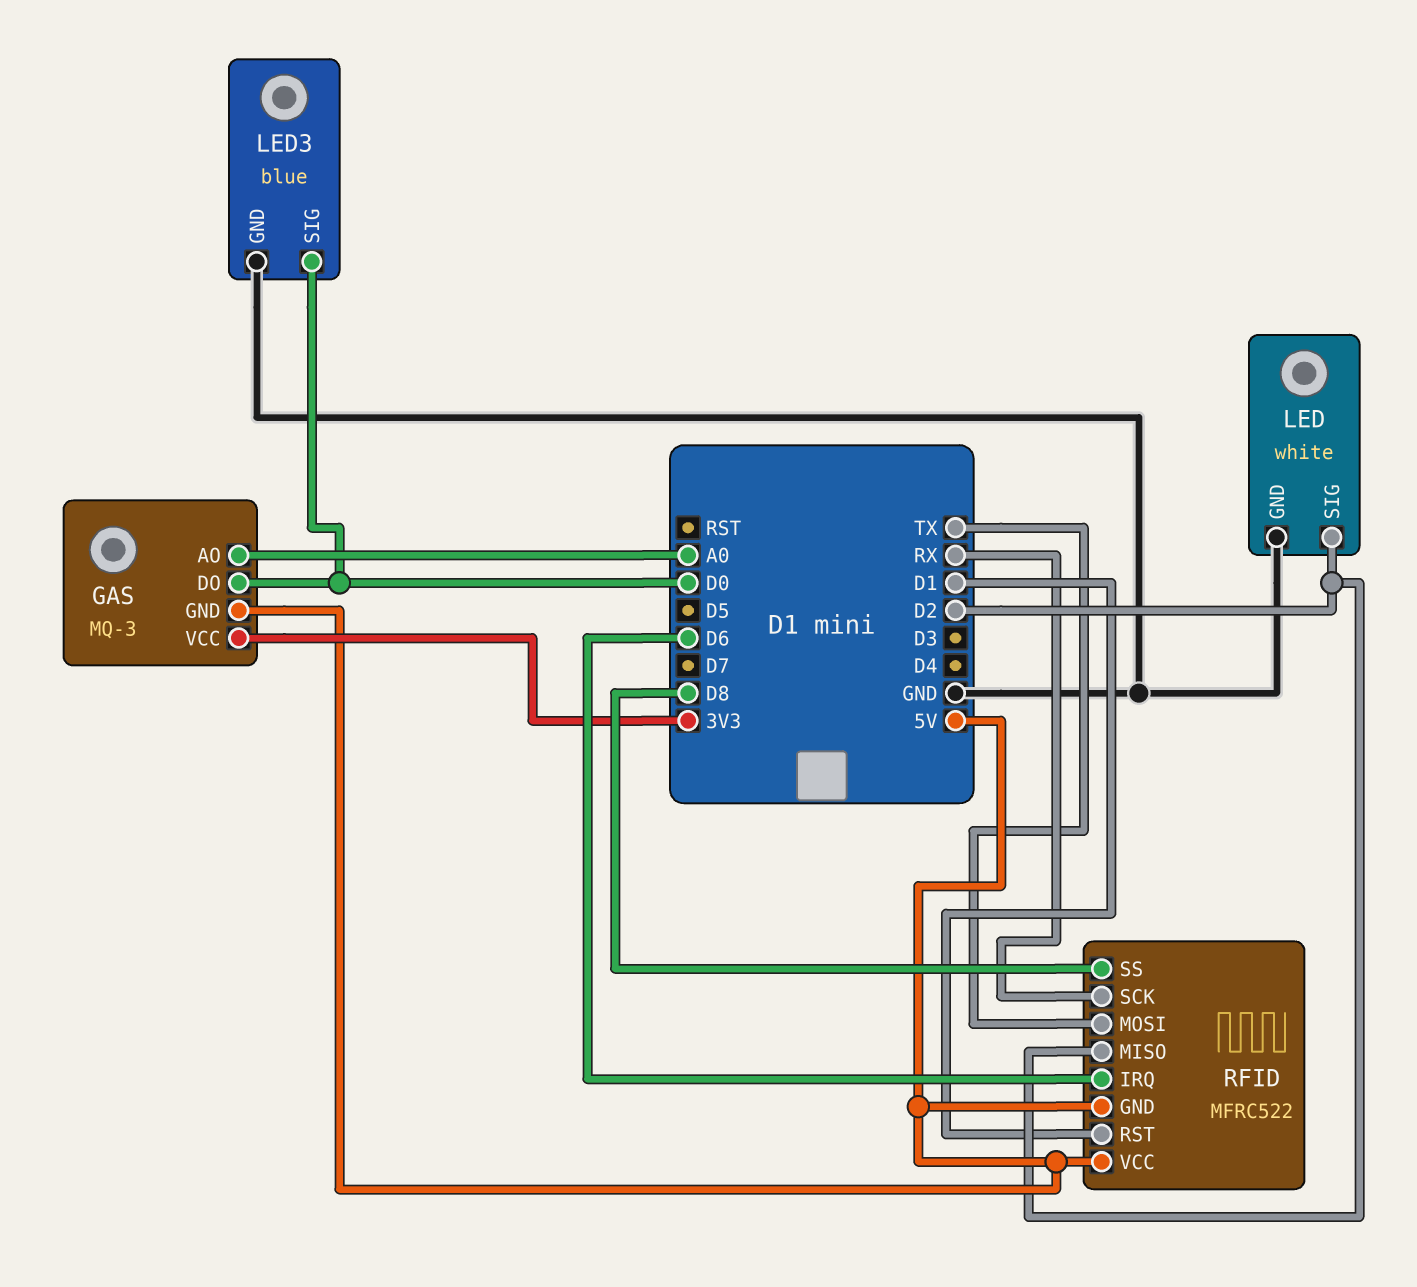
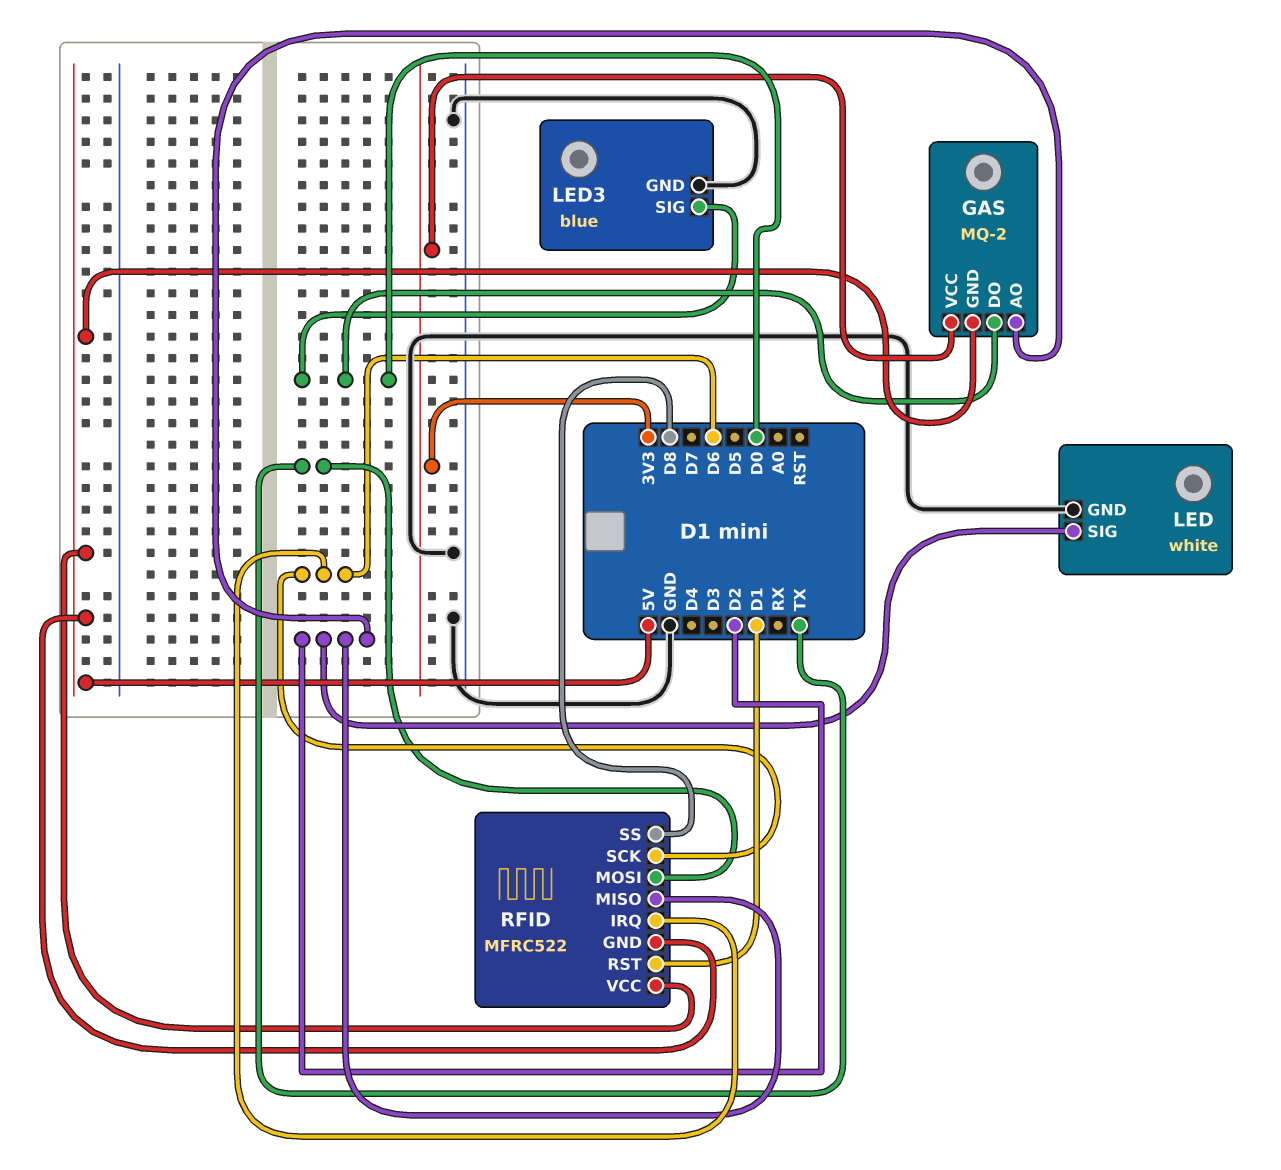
GAS: MQ-3 -> MQ-2
GAS pin AO: A0 -> D2
RFID pin SCK: RX -> D6

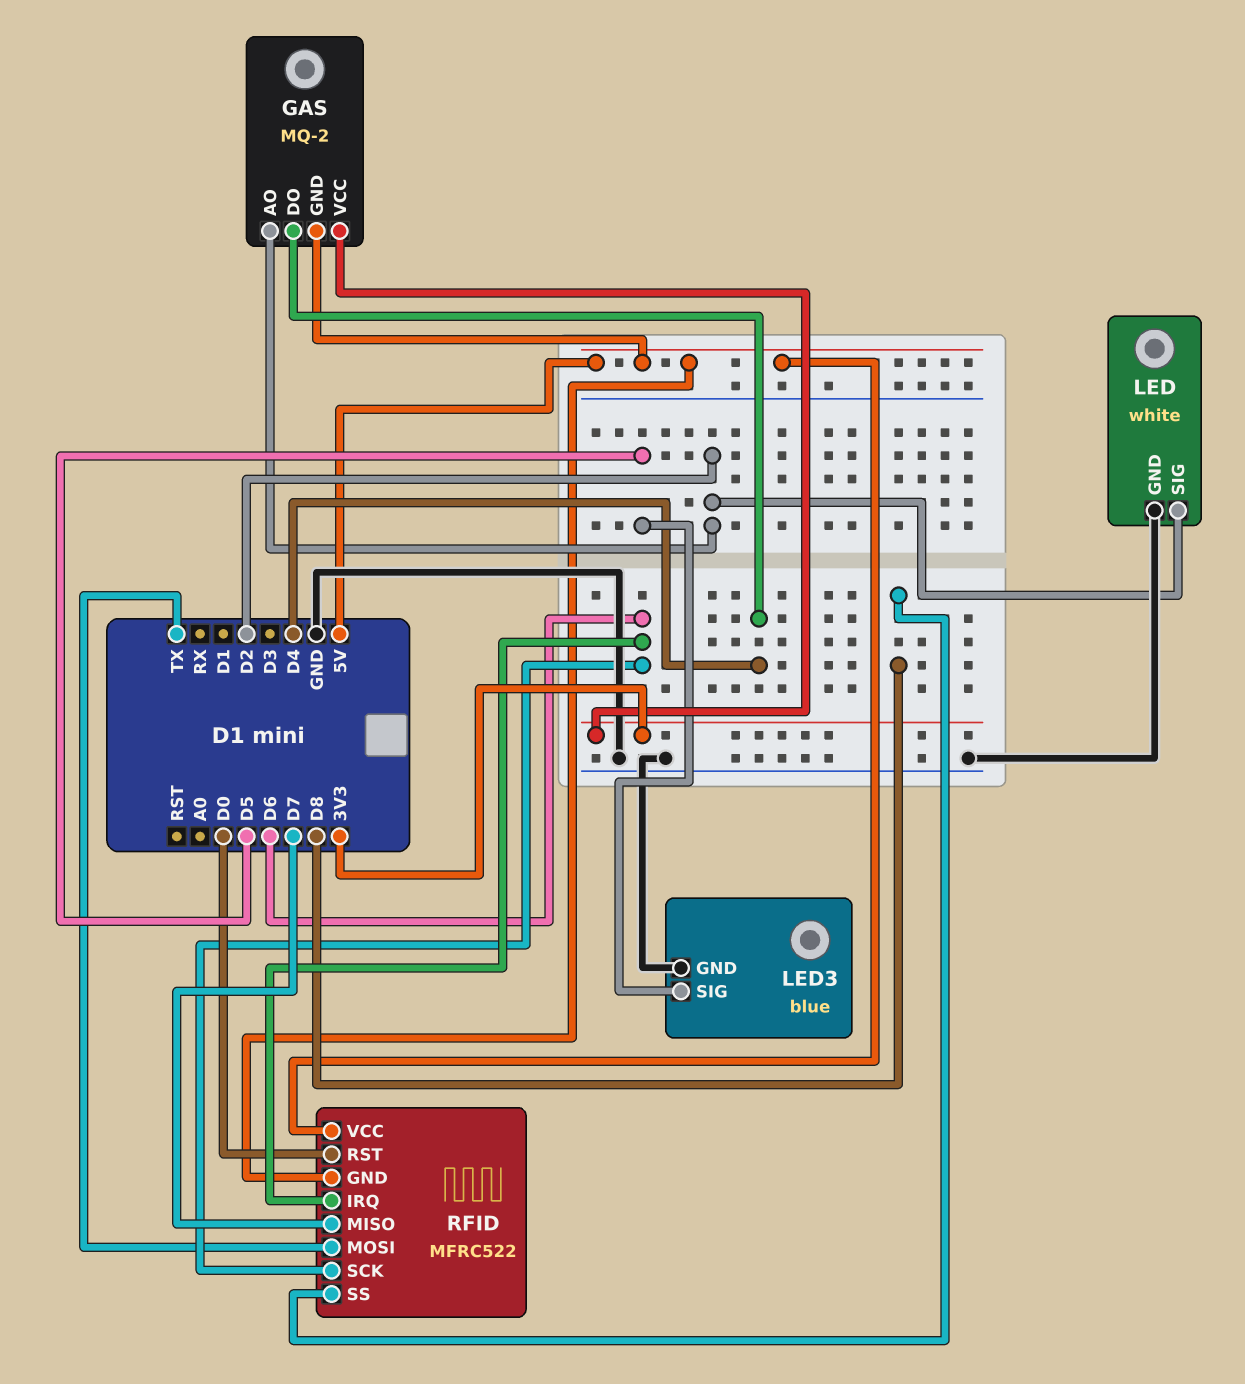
GAS pin DO: D0 -> D4
LED3 pin SIG: D0 -> D5
RFID pin MISO: D2 -> D7
RFID pin RST: D1 -> D0

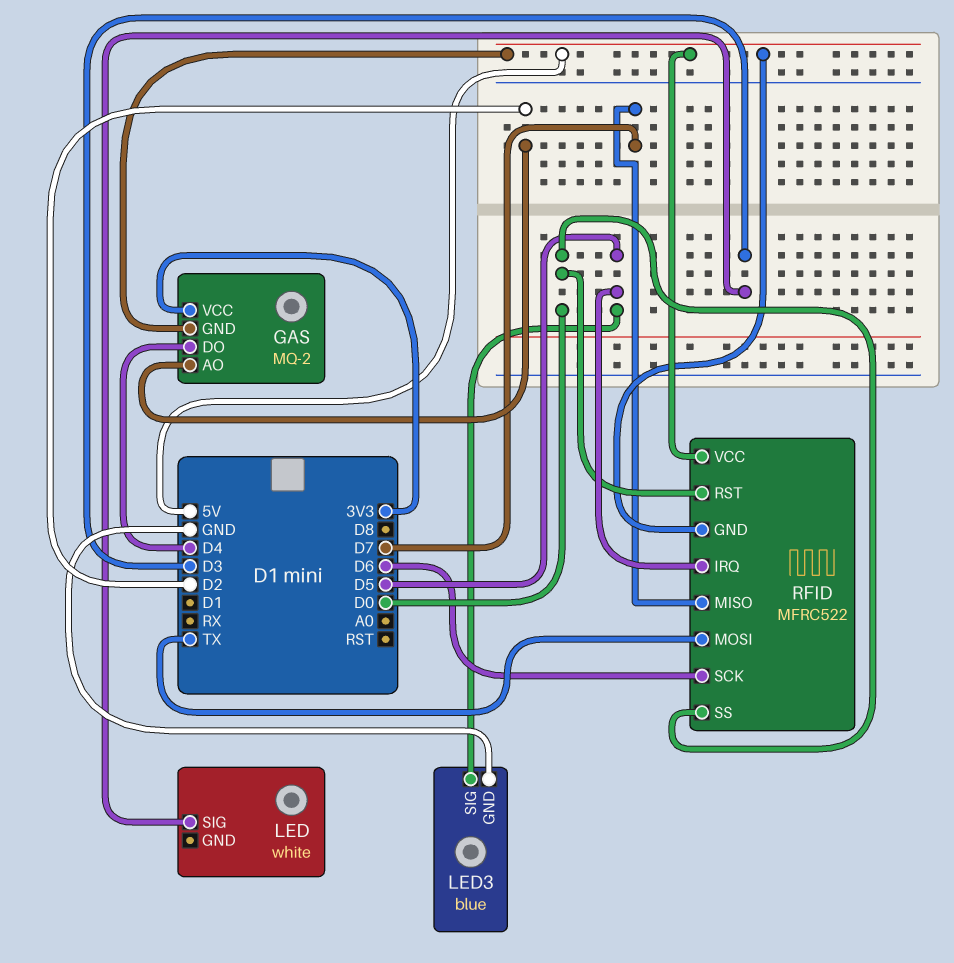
LED pin GND: GND -> none
LED pin SIG: D2 -> D3
RFID pin IRQ: D6 -> D5
RFID pin SS: D8 -> D0

